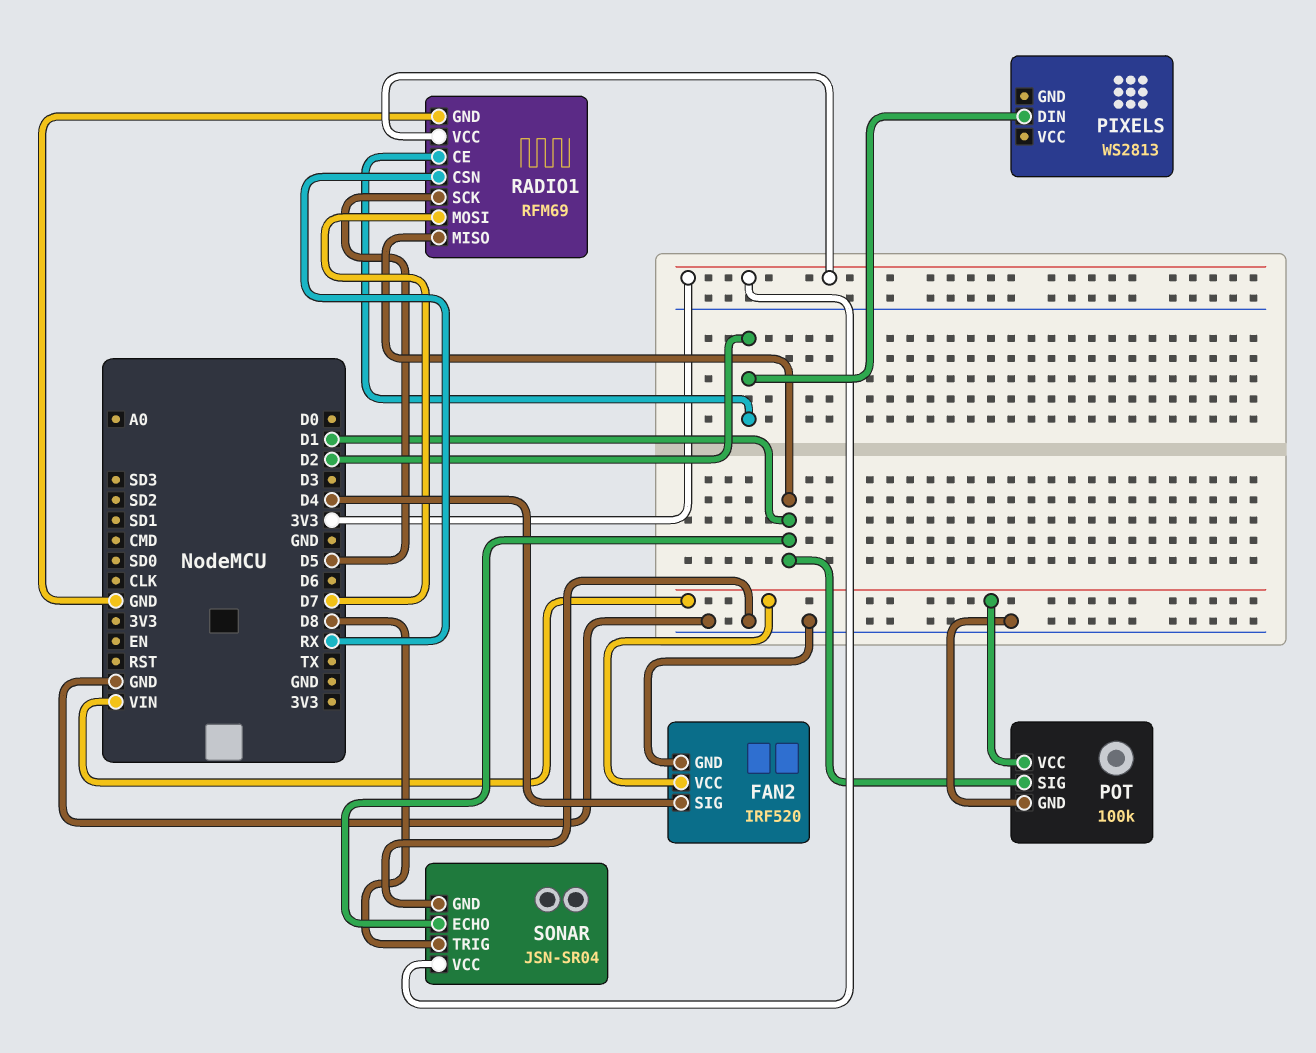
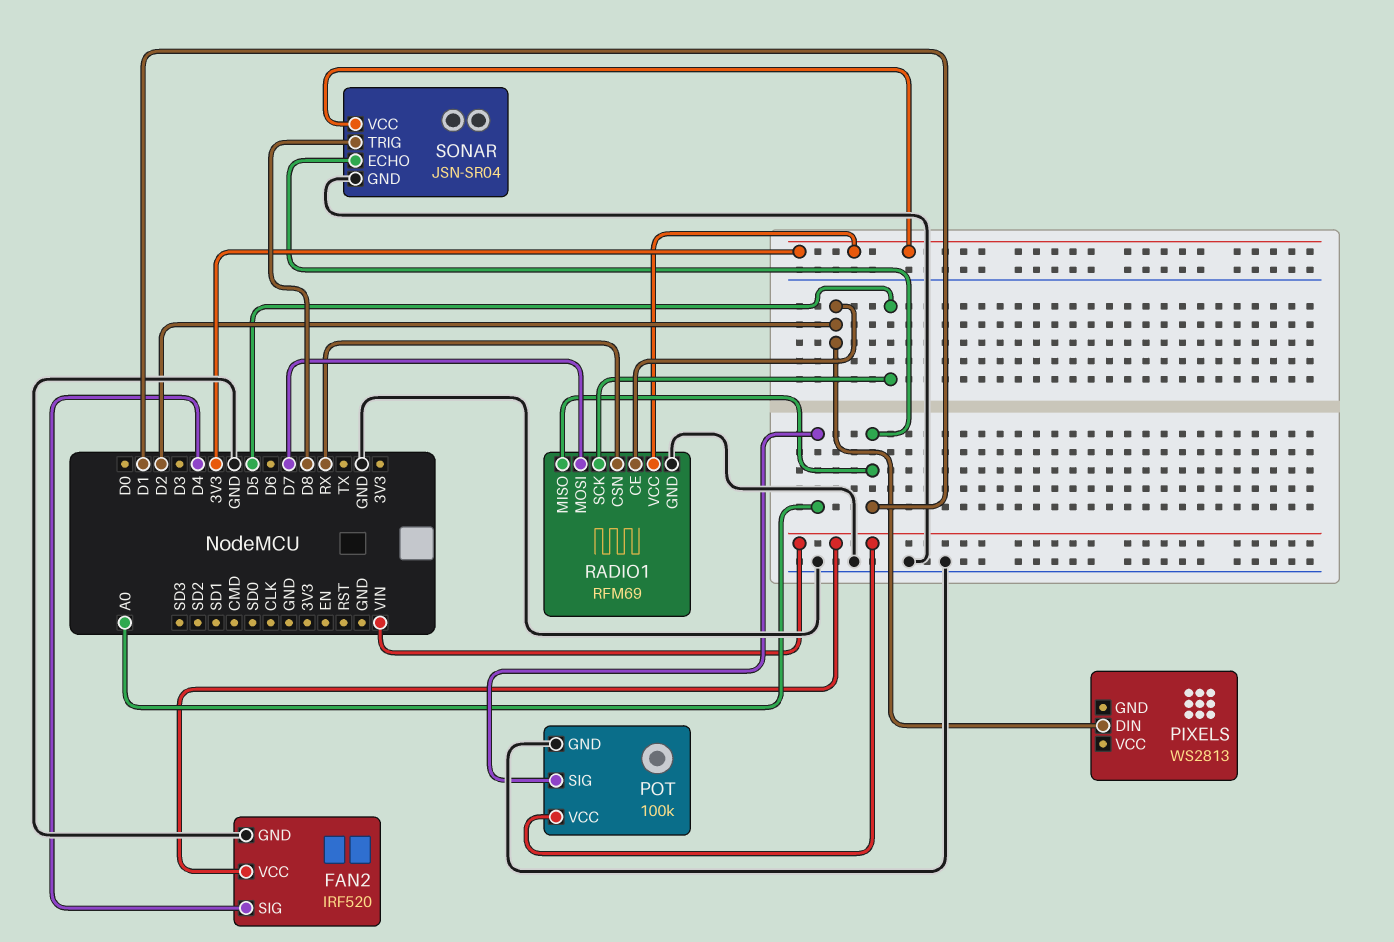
POT pin SIG: D1 -> A0

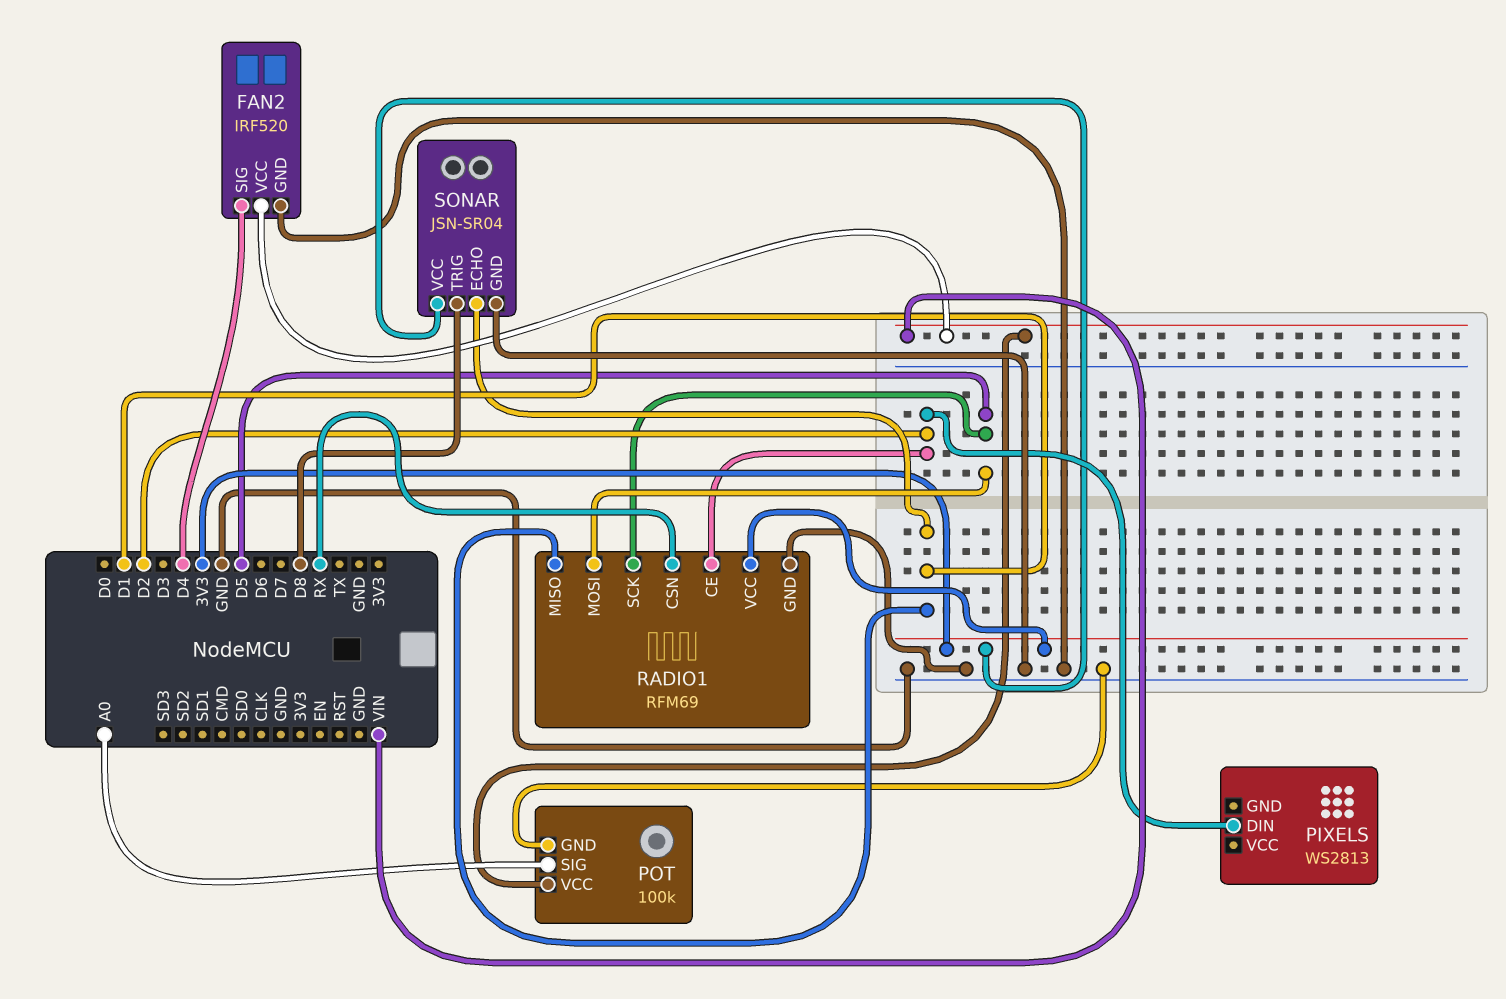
RADIO1 pin MOSI: D7 -> D5

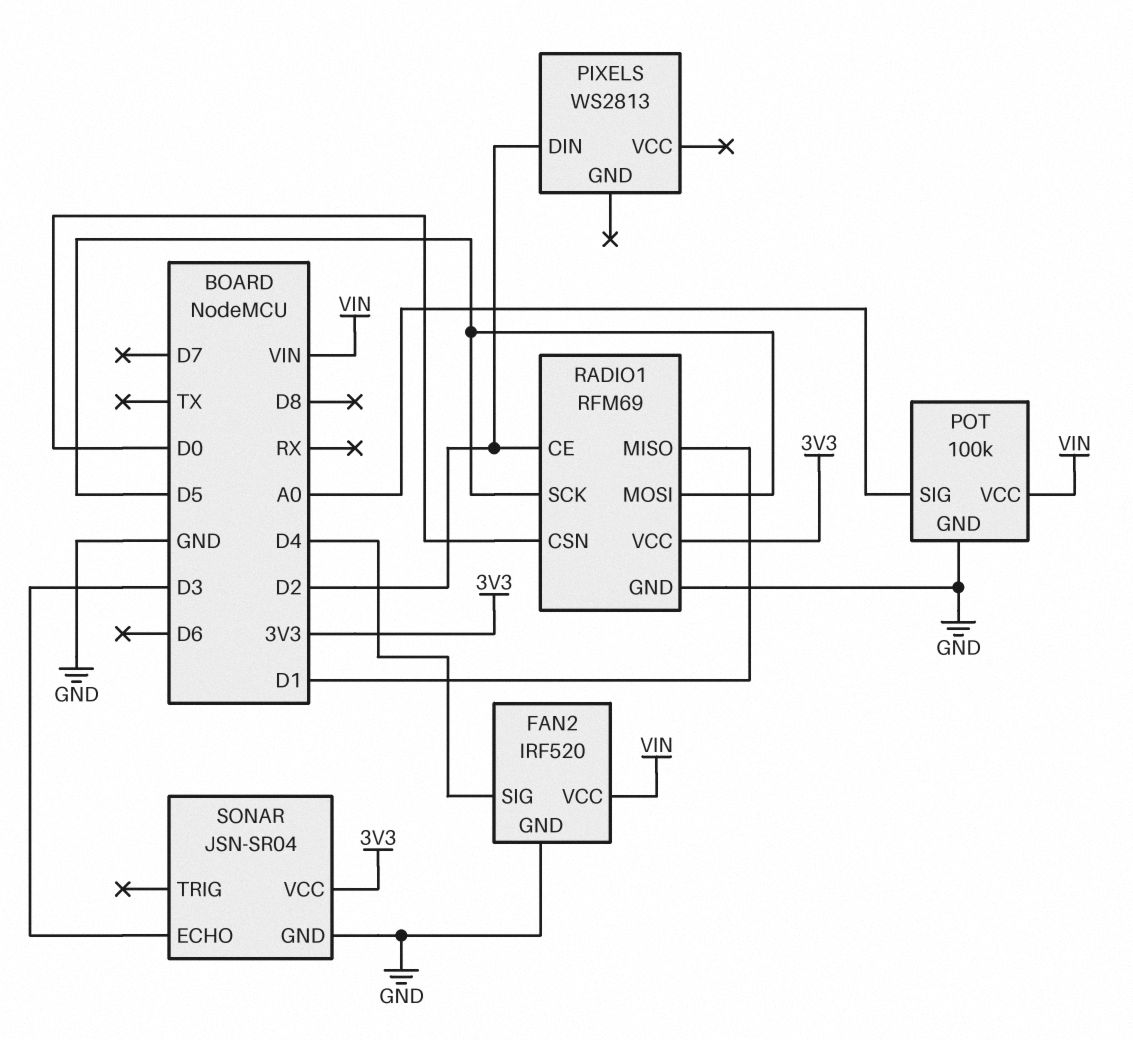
RADIO1 pin CSN: RX -> D0
SONAR pin ECHO: D1 -> D3
SONAR pin TRIG: D8 -> none

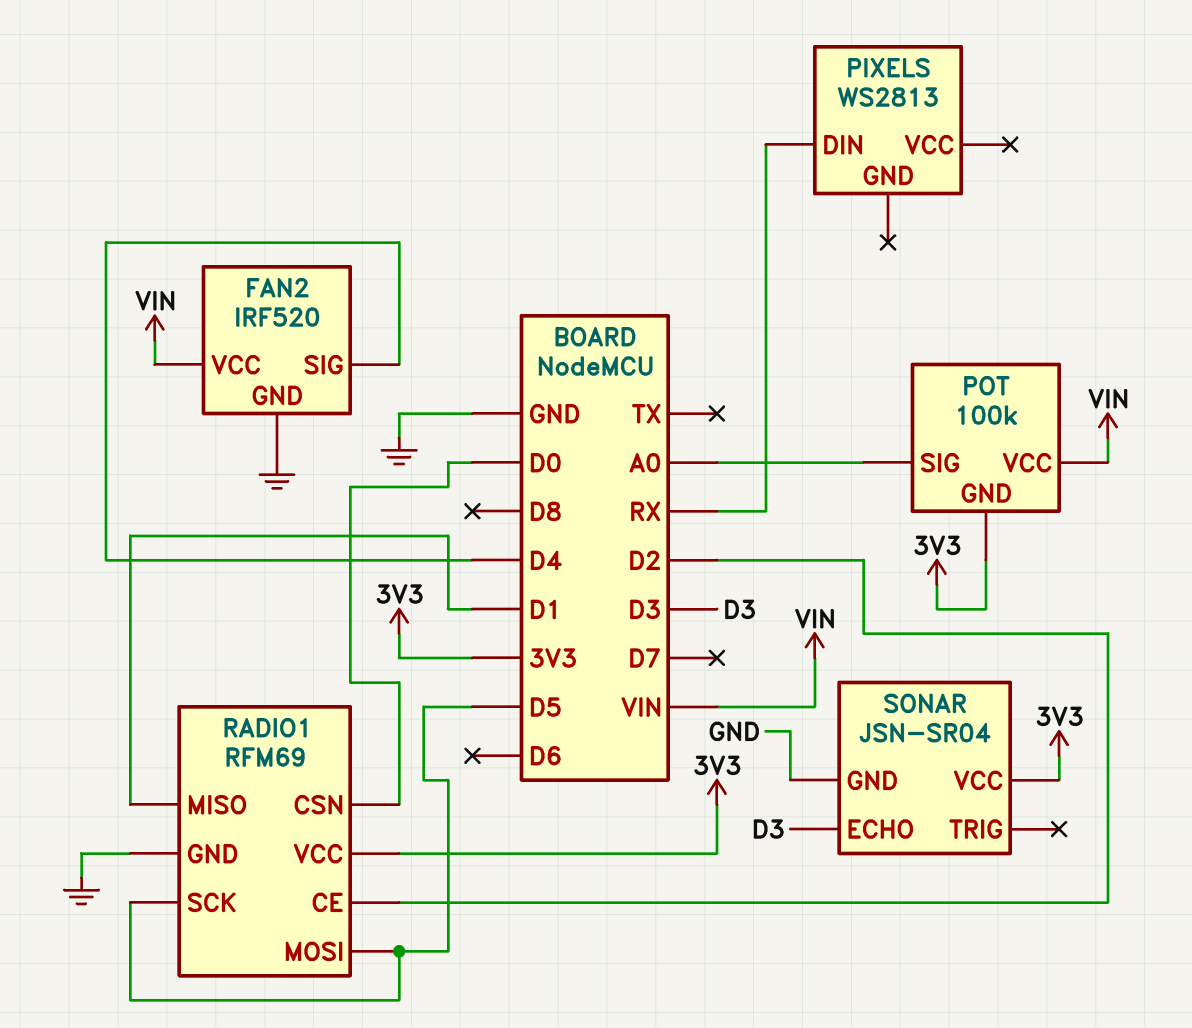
PIXELS pin DIN: D2 -> RX
POT pin GND: GND -> 3V3

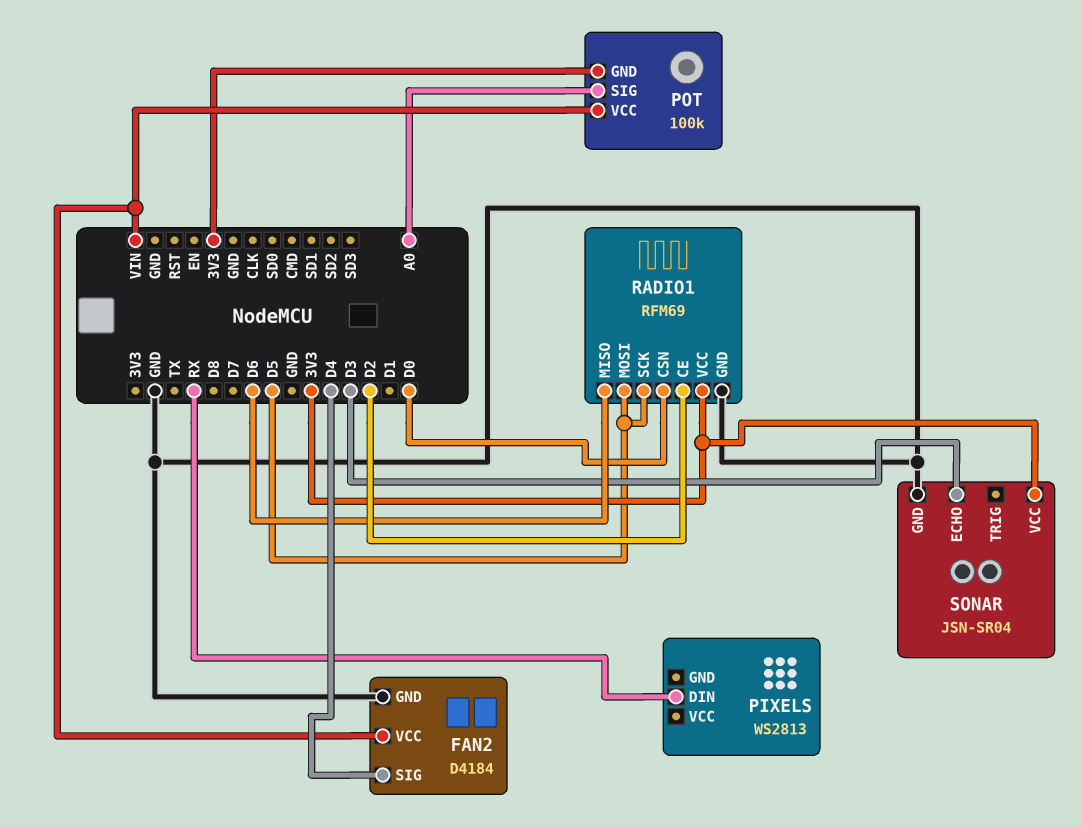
FAN2: IRF520 -> D4184
RADIO1 pin MISO: D1 -> D6

